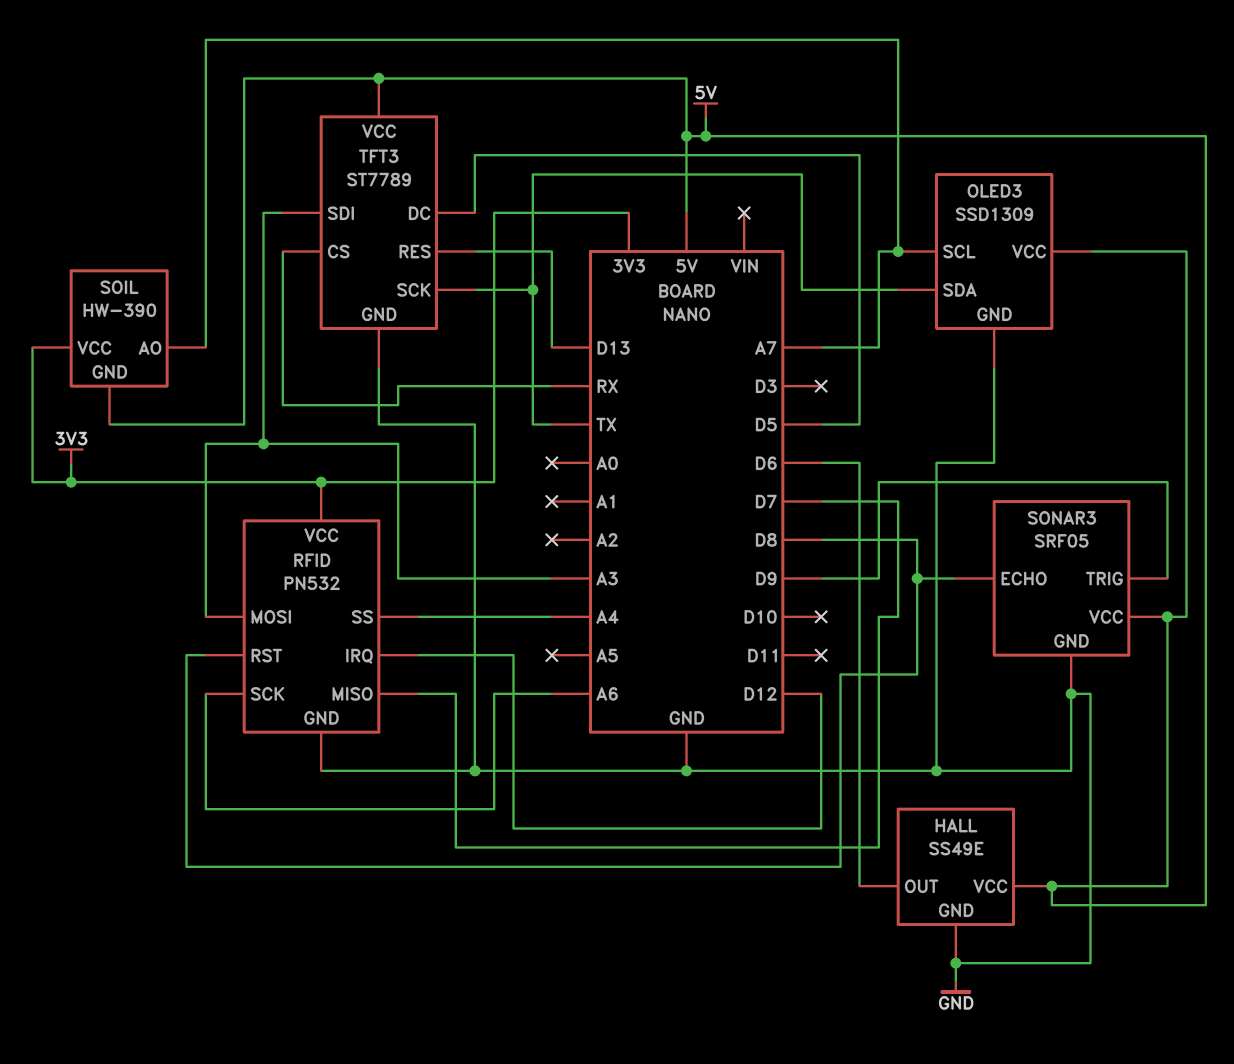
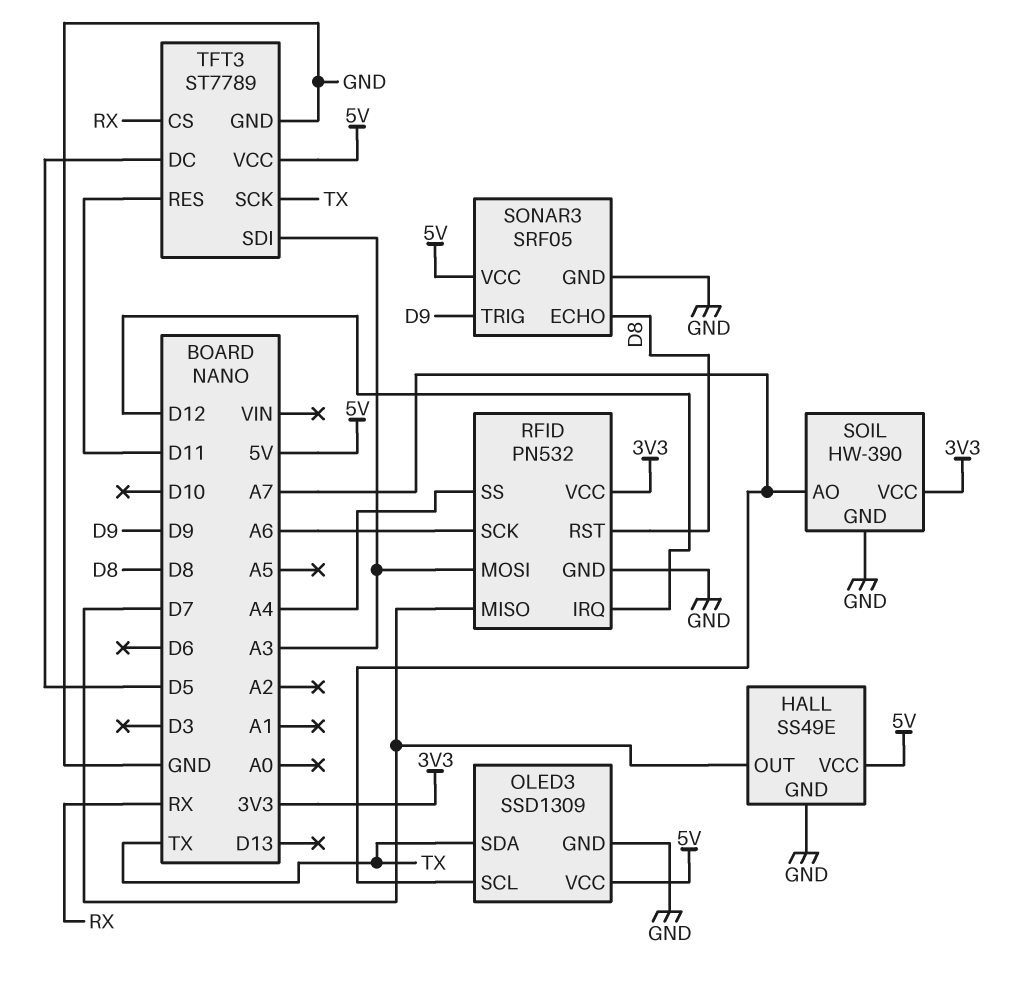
HALL pin OUT: D6 -> D7
SOIL pin GND: 5V -> GND
TFT3 pin RES: D13 -> D11

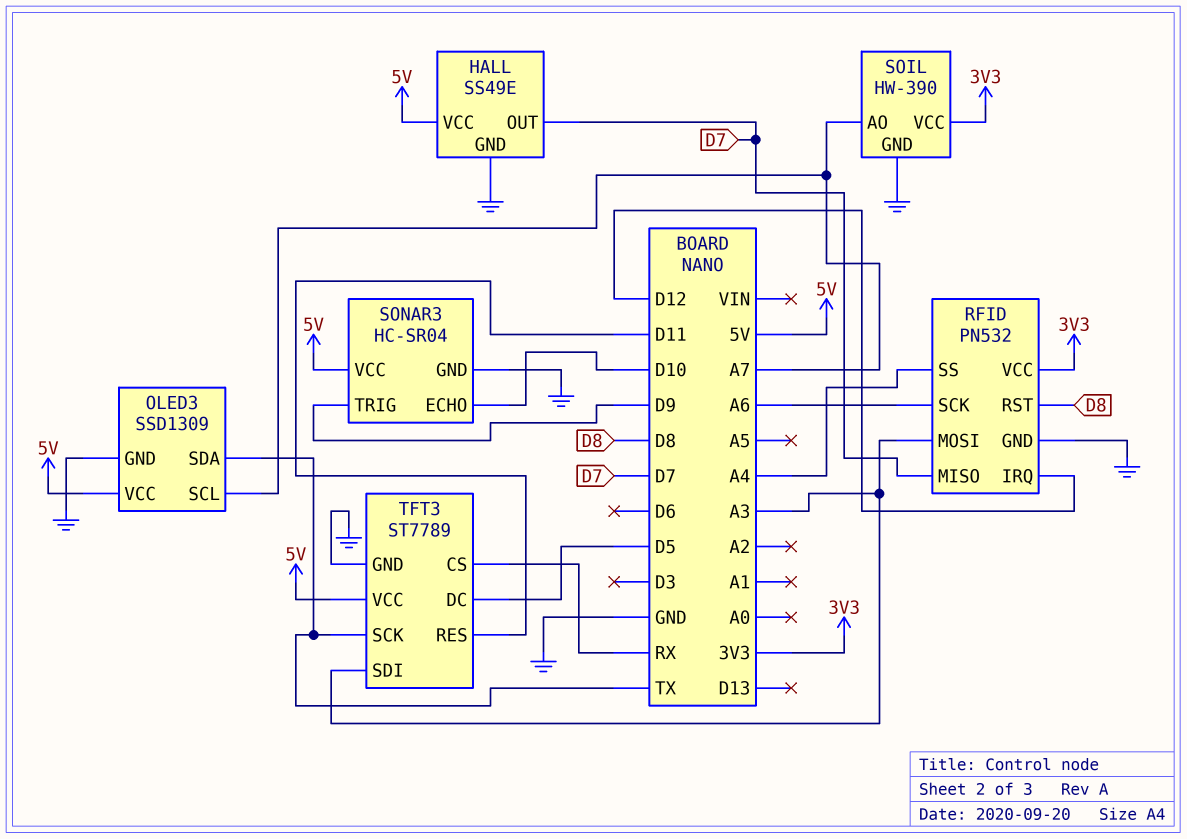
SONAR3: SRF05 -> HC-SR04
SONAR3 pin ECHO: D8 -> D10

